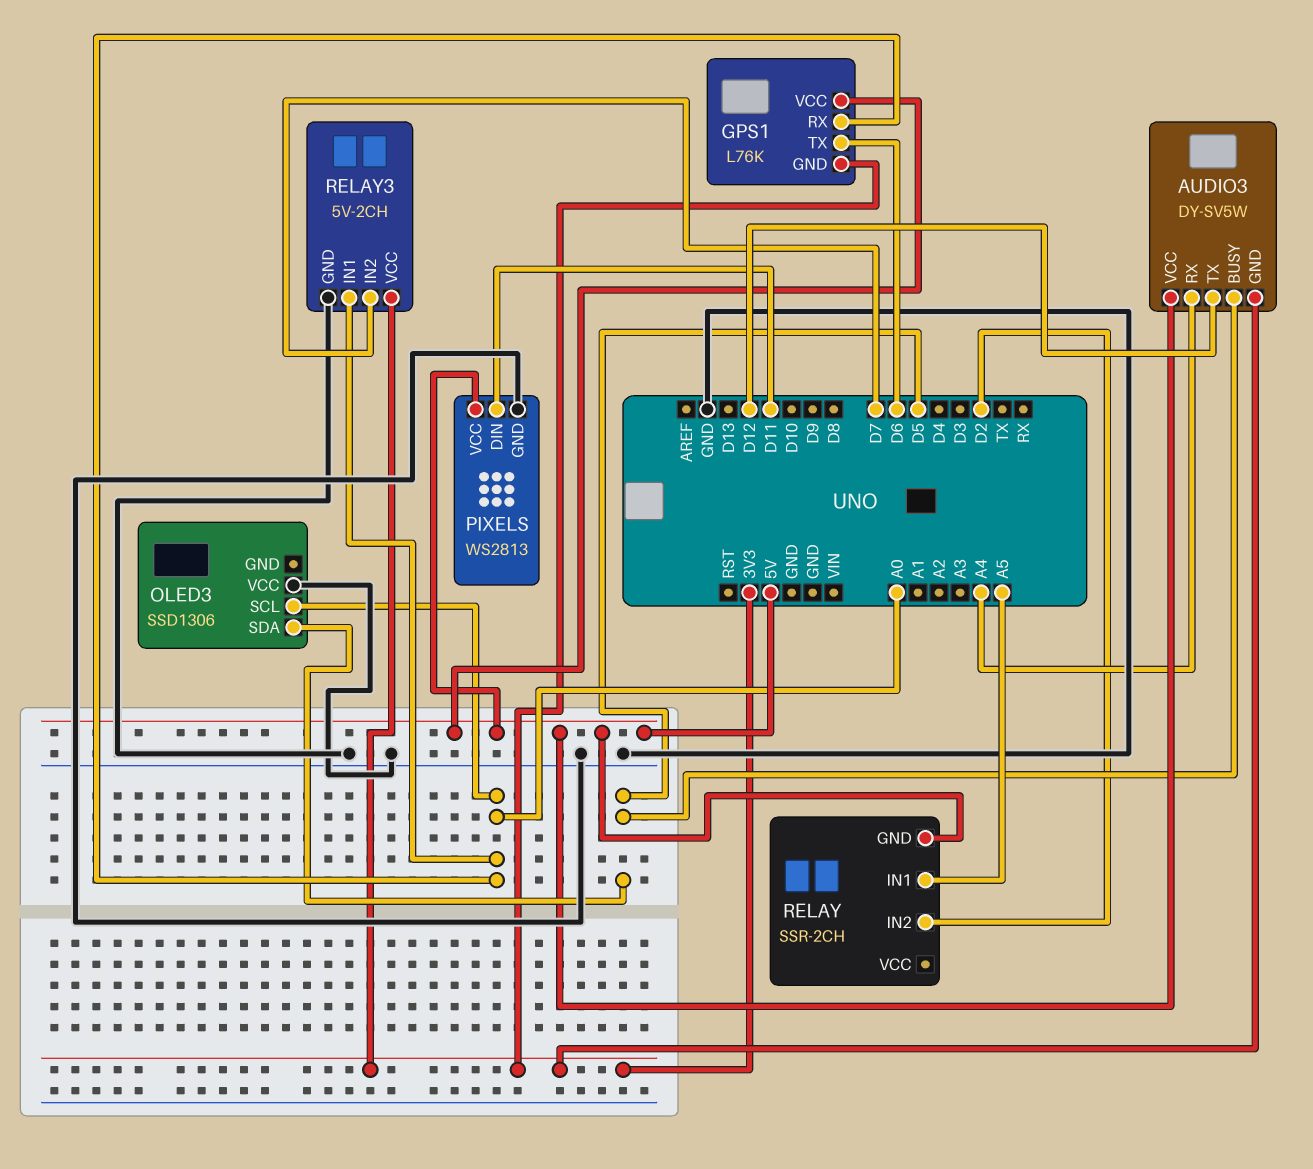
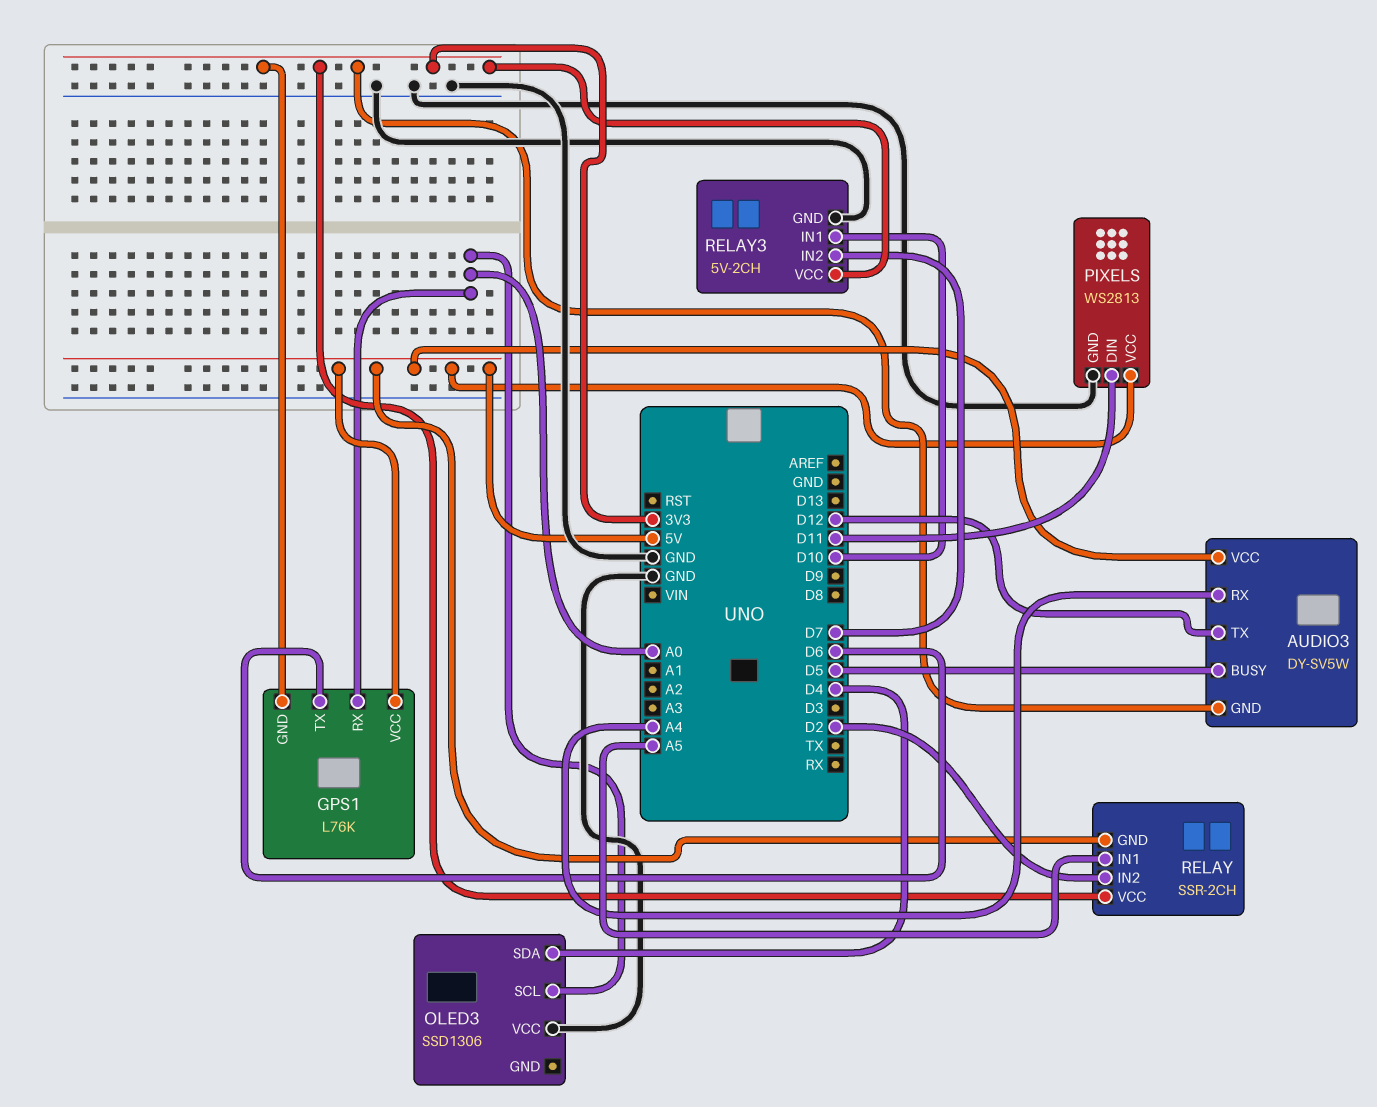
OLED3 pin SDA: D5 -> D4
RELAY pin VCC: none -> 3V3
RELAY3 pin IN1: A0 -> D10

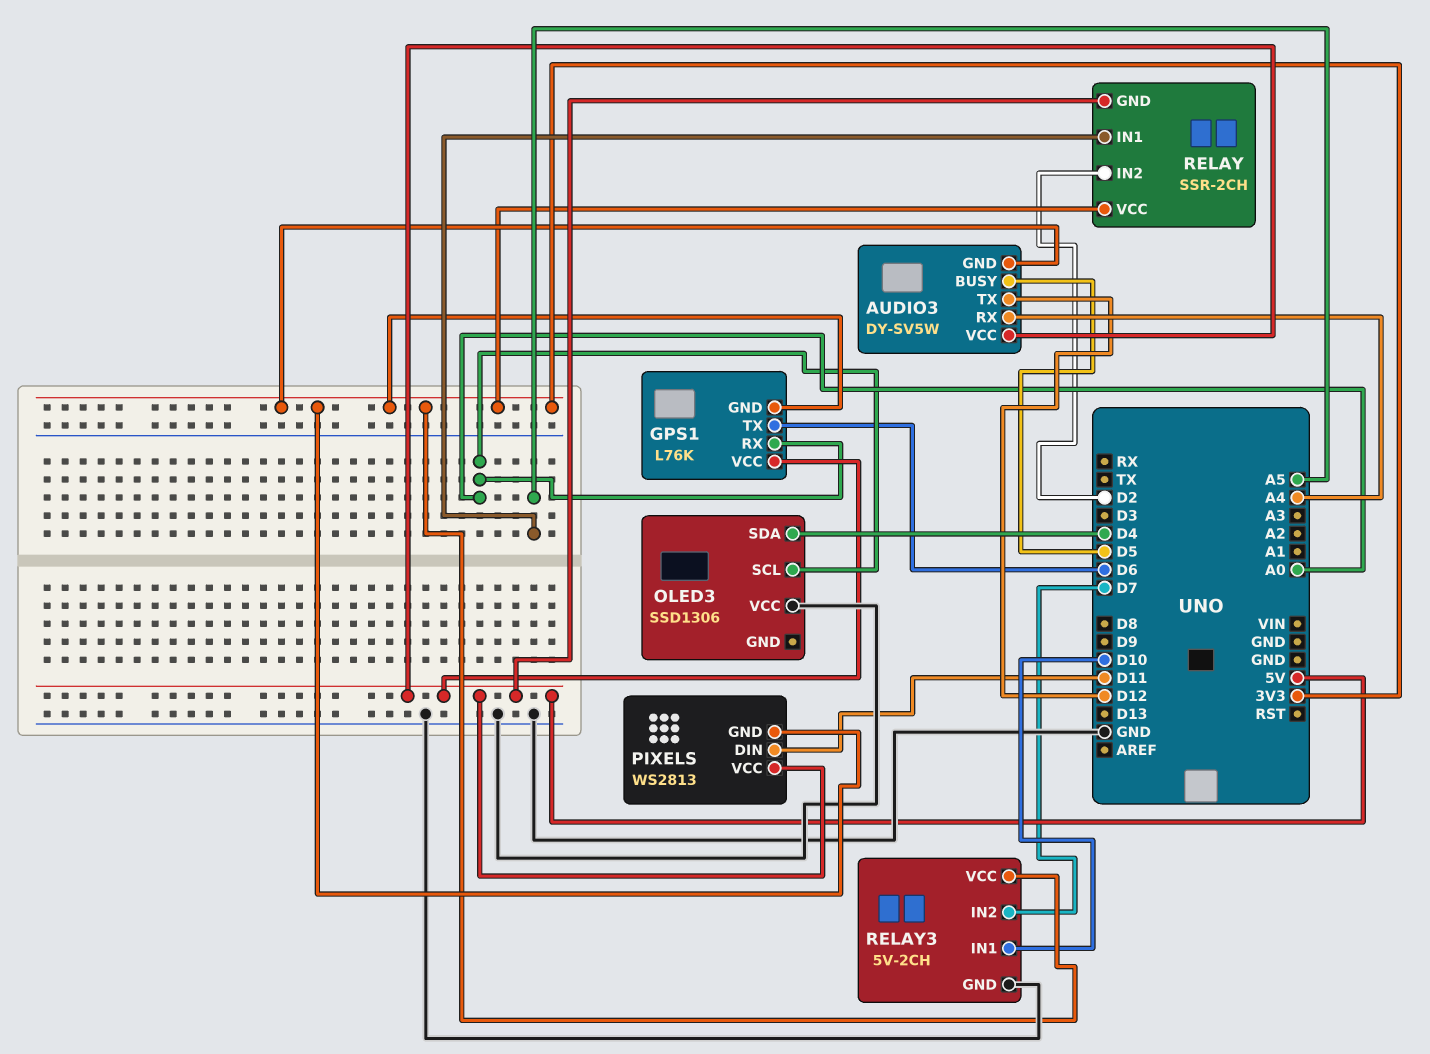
PIXELS pin GND: GND -> 3V3

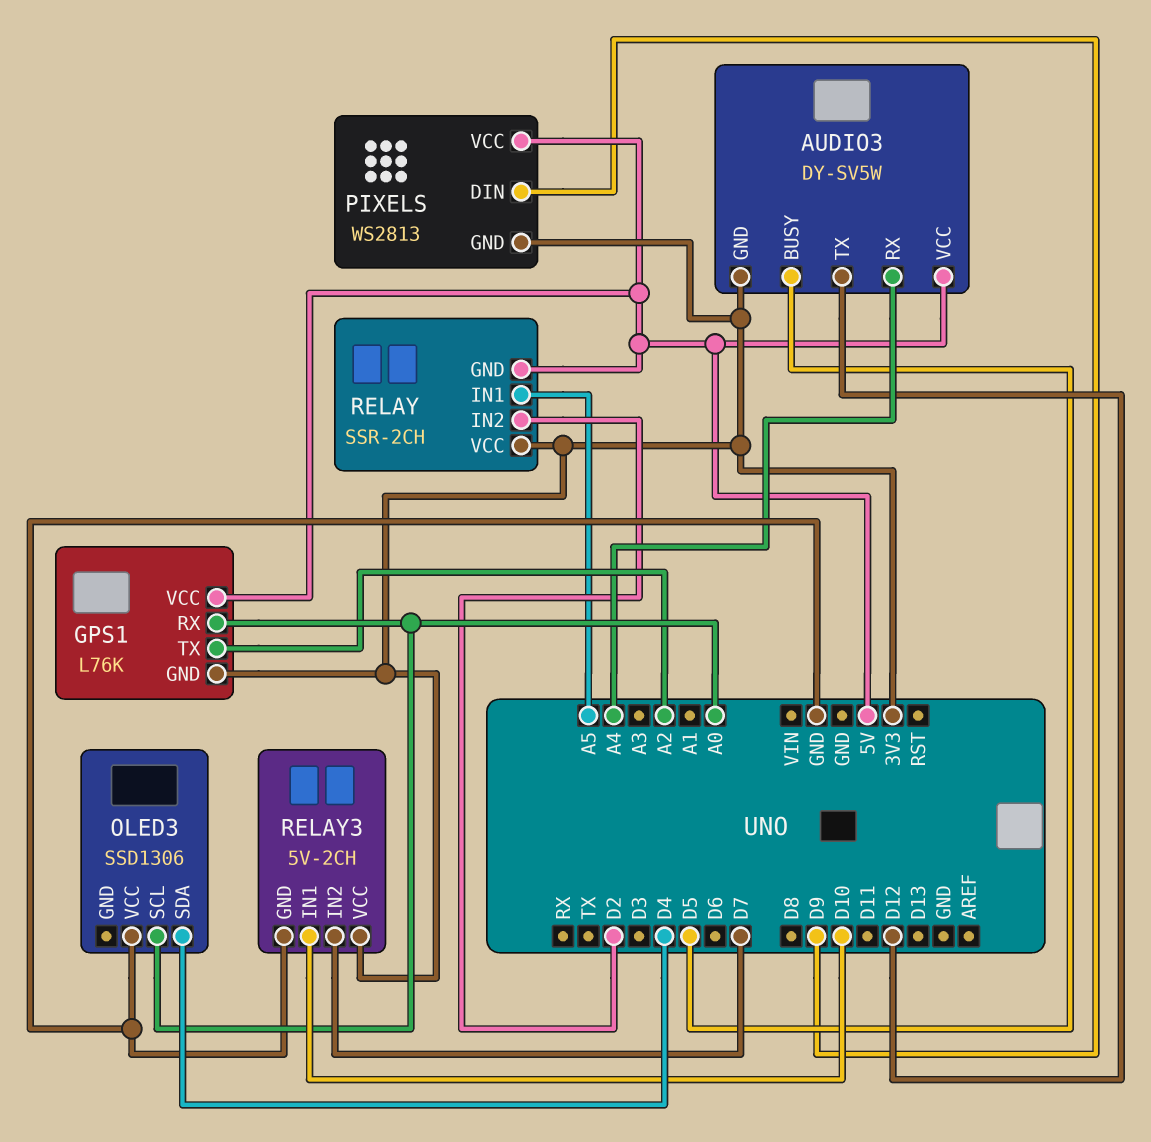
GPS1 pin TX: D6 -> A2
PIXELS pin DIN: D11 -> D9

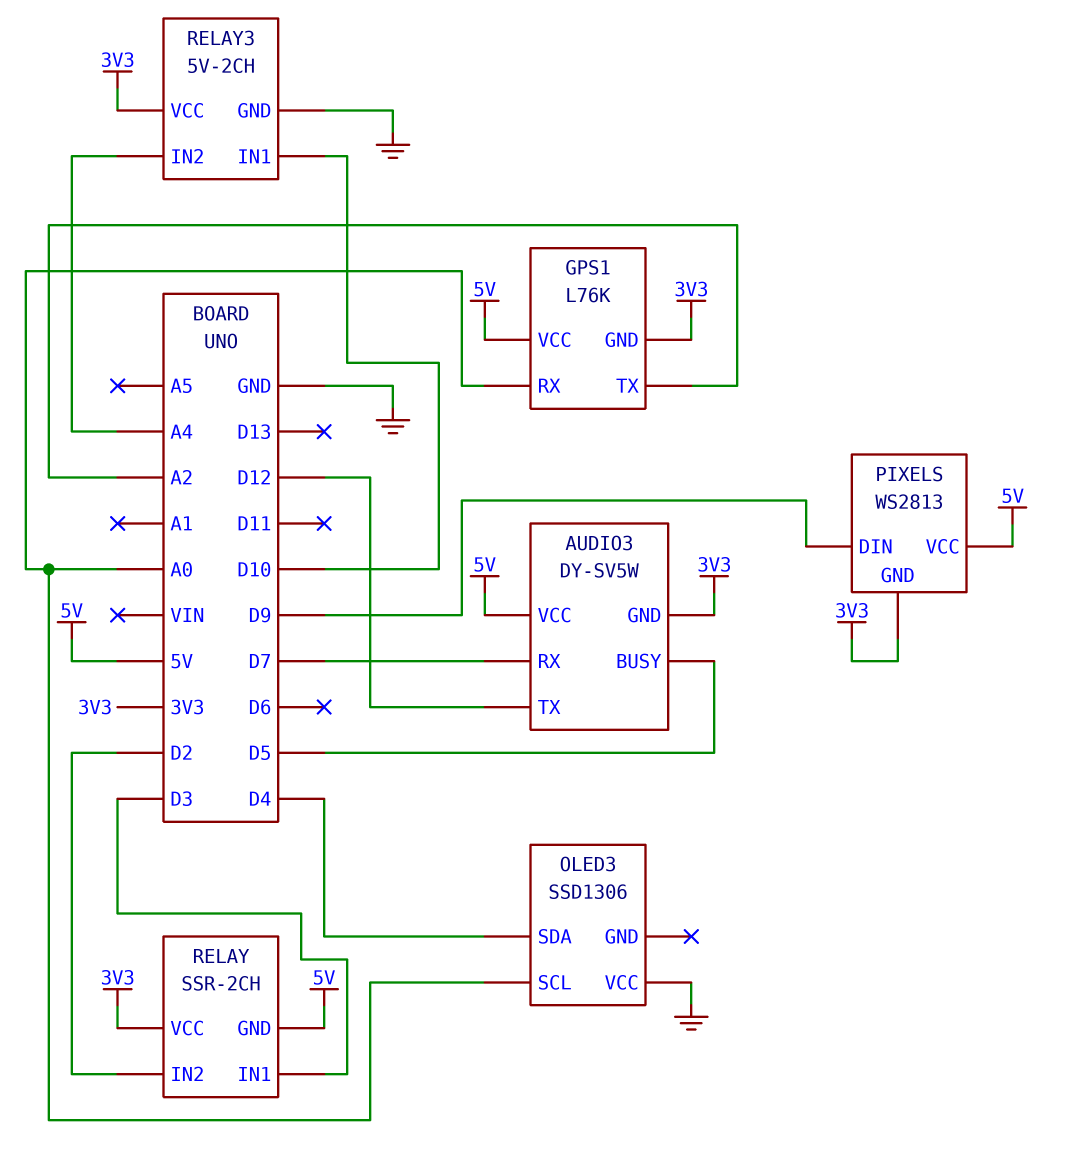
AUDIO3 pin RX: A4 -> D7
RELAY pin IN1: A5 -> D3
RELAY3 pin IN2: D7 -> A4

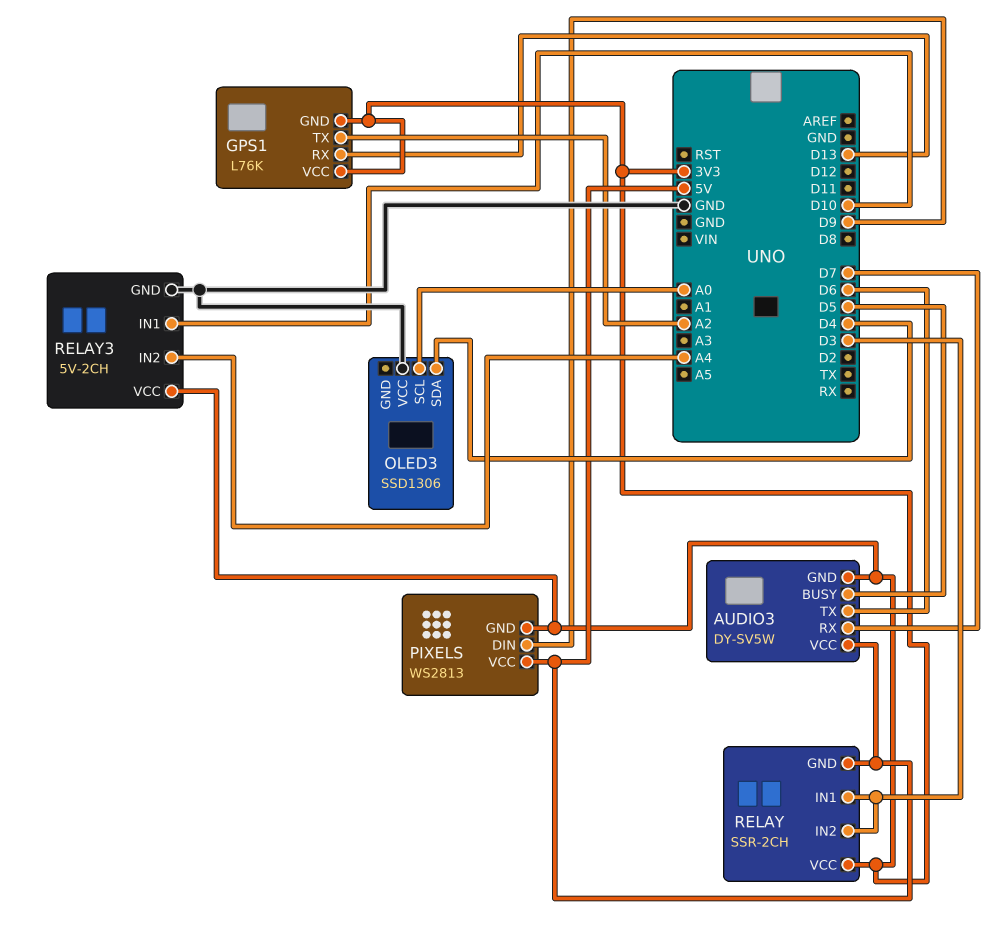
AUDIO3 pin TX: D12 -> D6
GPS1 pin RX: A0 -> D13
GPS1 pin VCC: 5V -> 3V3
RELAY pin IN2: D2 -> D3

